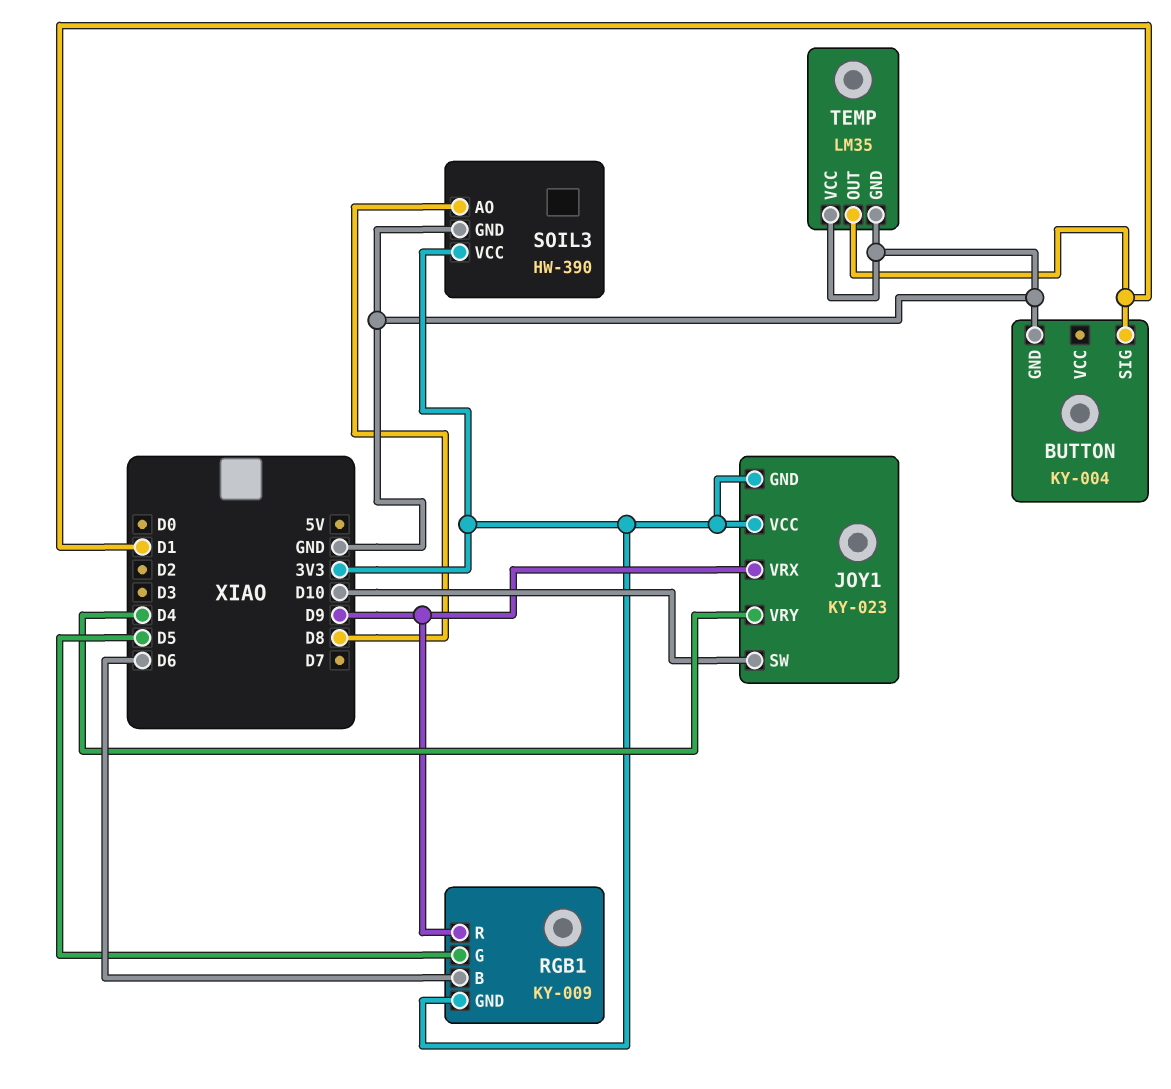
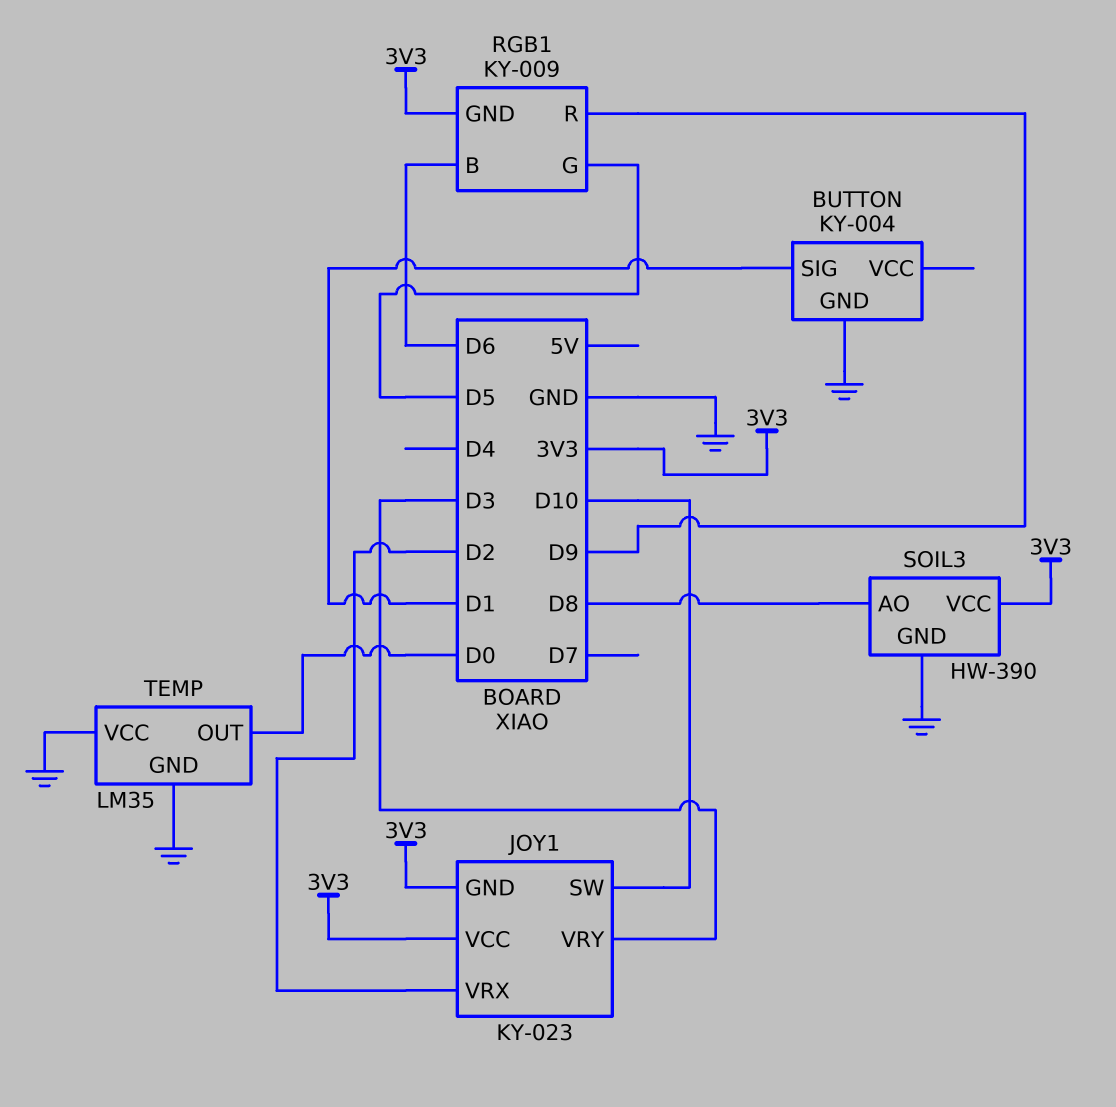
JOY1 pin VRX: D9 -> D2
JOY1 pin VRY: D4 -> D3
TEMP pin OUT: D1 -> D0

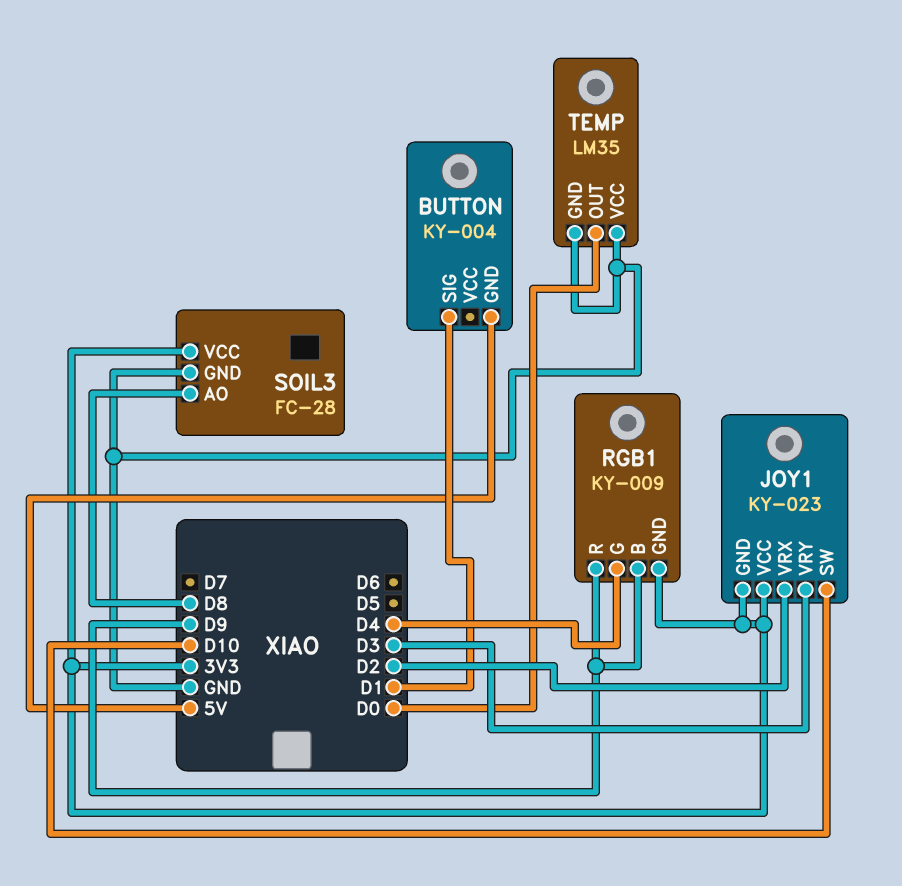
BUTTON pin GND: GND -> 5V
RGB1 pin B: D6 -> D9
RGB1 pin G: D5 -> D4
SOIL3: HW-390 -> FC-28

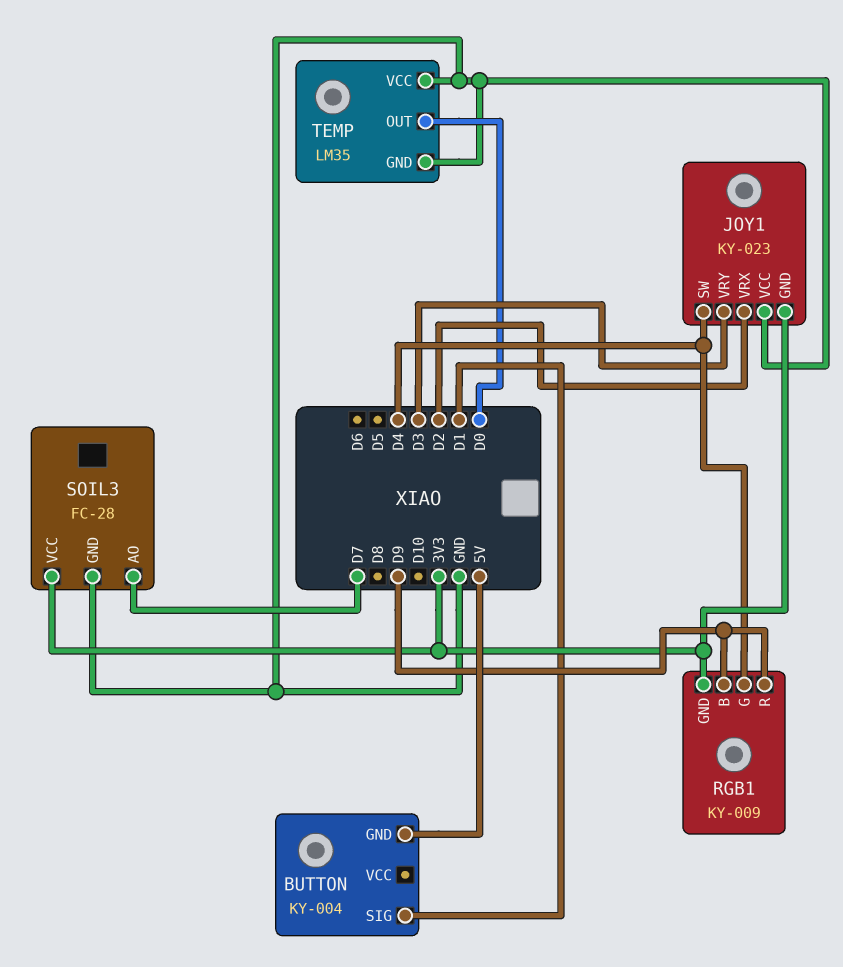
JOY1 pin SW: D10 -> D4
JOY1 pin VCC: 3V3 -> GND
SOIL3 pin AO: D8 -> D7

